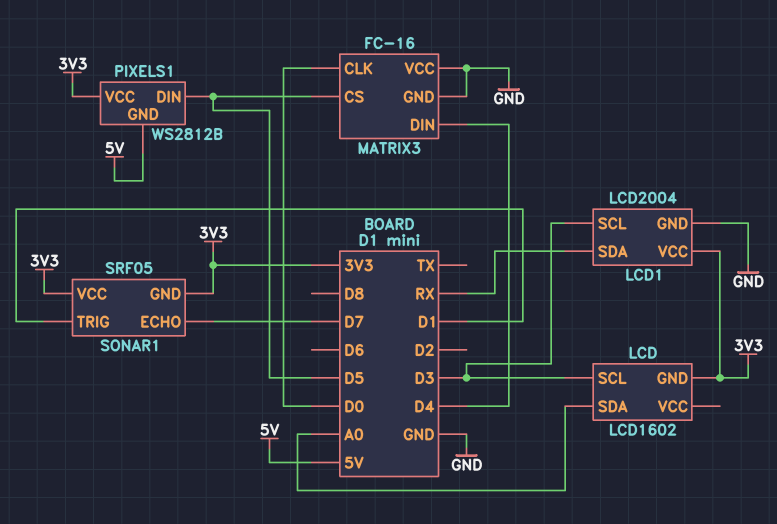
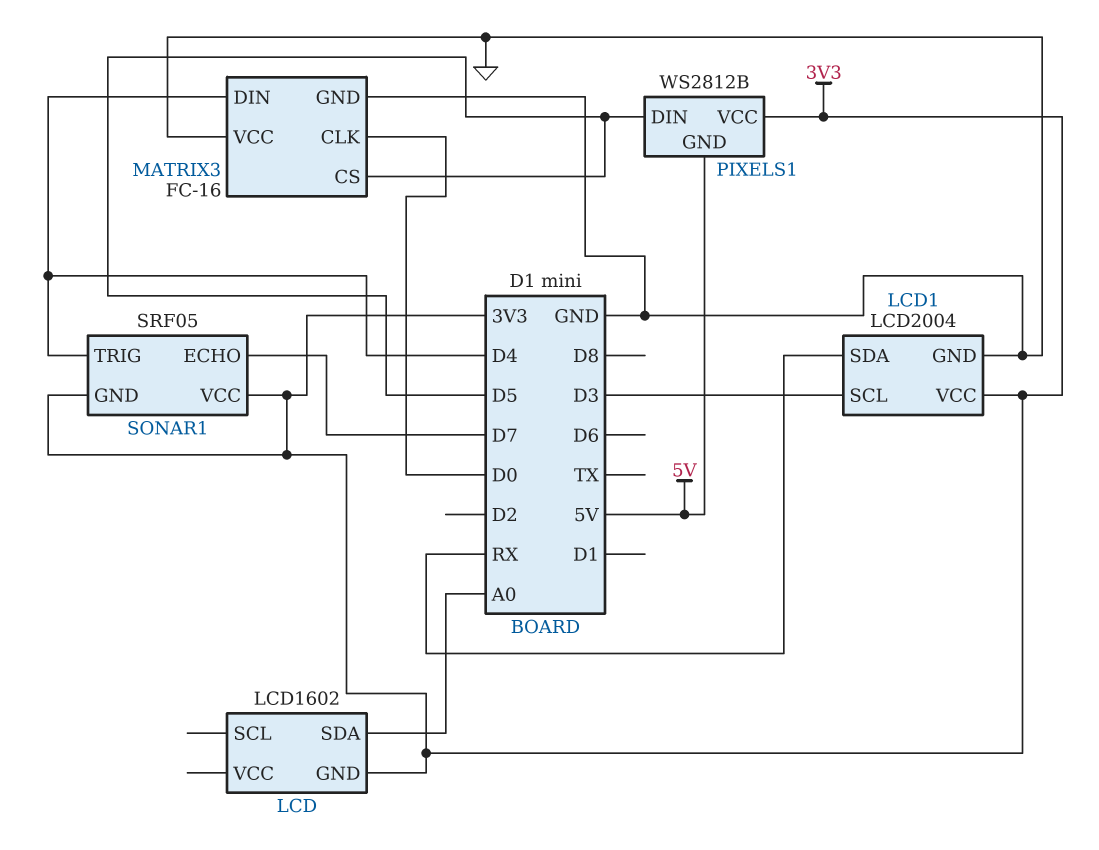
LCD pin SCL: D3 -> none
SONAR1 pin TRIG: D1 -> D4

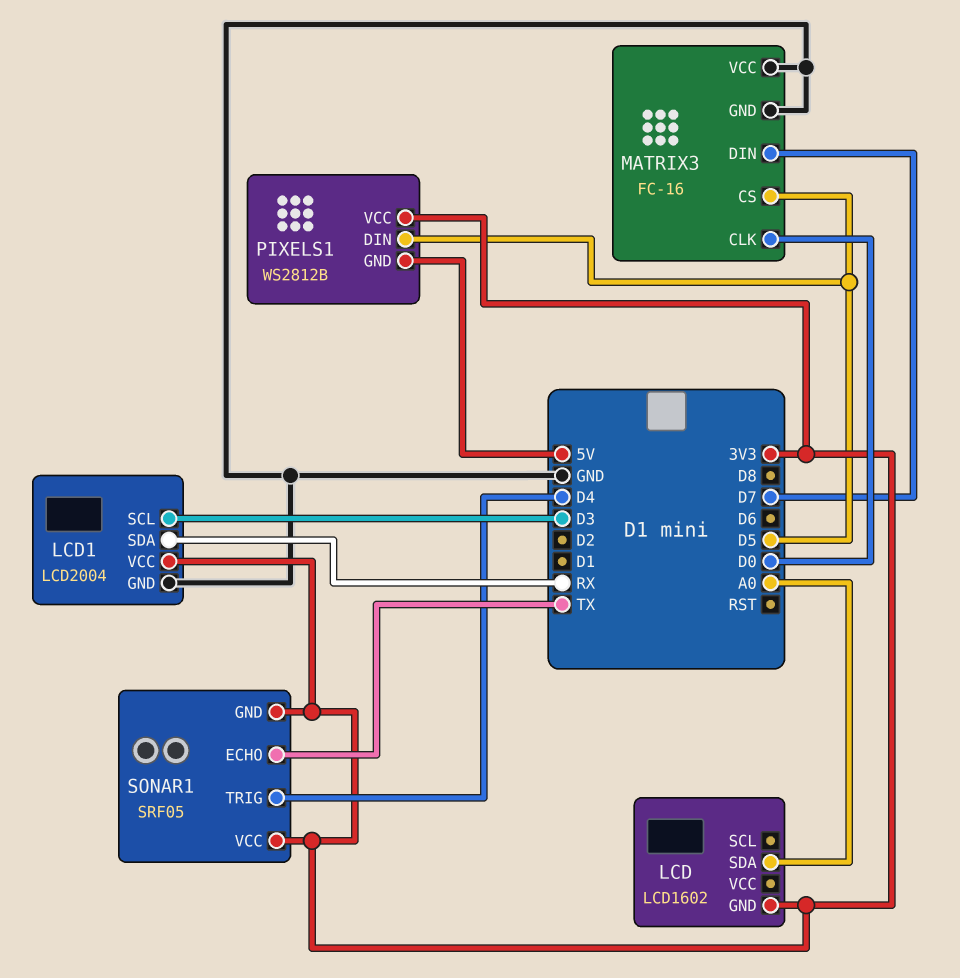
MATRIX3 pin DIN: D4 -> D7
SONAR1 pin ECHO: D7 -> TX

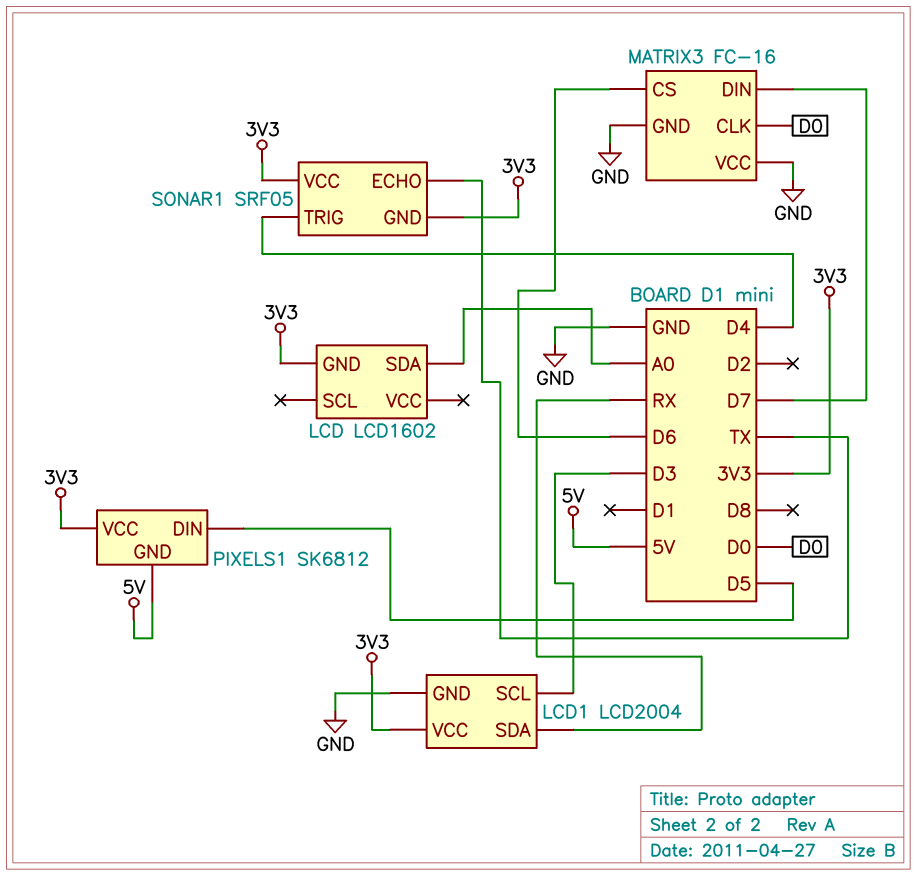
MATRIX3 pin CS: D5 -> D6
PIXELS1: WS2812B -> SK6812

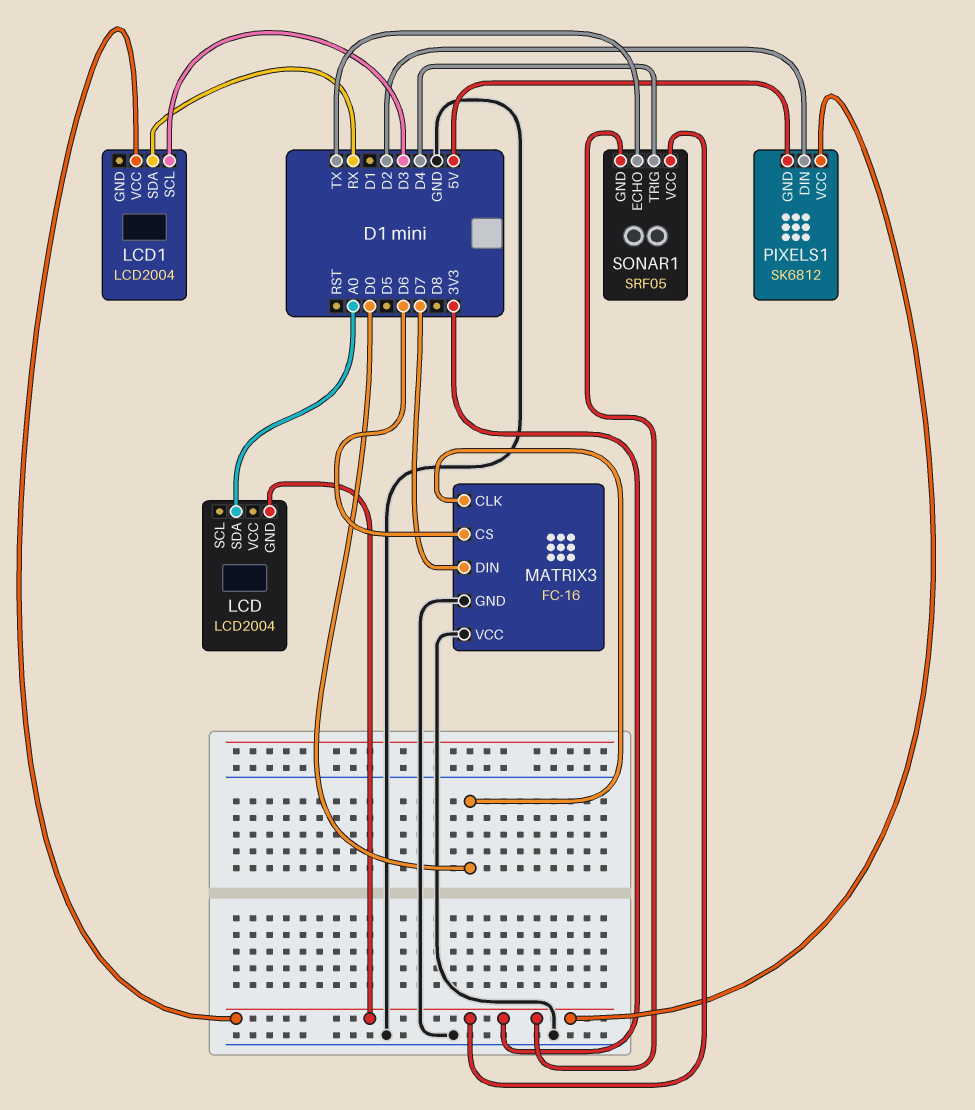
LCD: LCD1602 -> LCD2004
LCD1 pin GND: GND -> none
PIXELS1 pin DIN: D5 -> D2

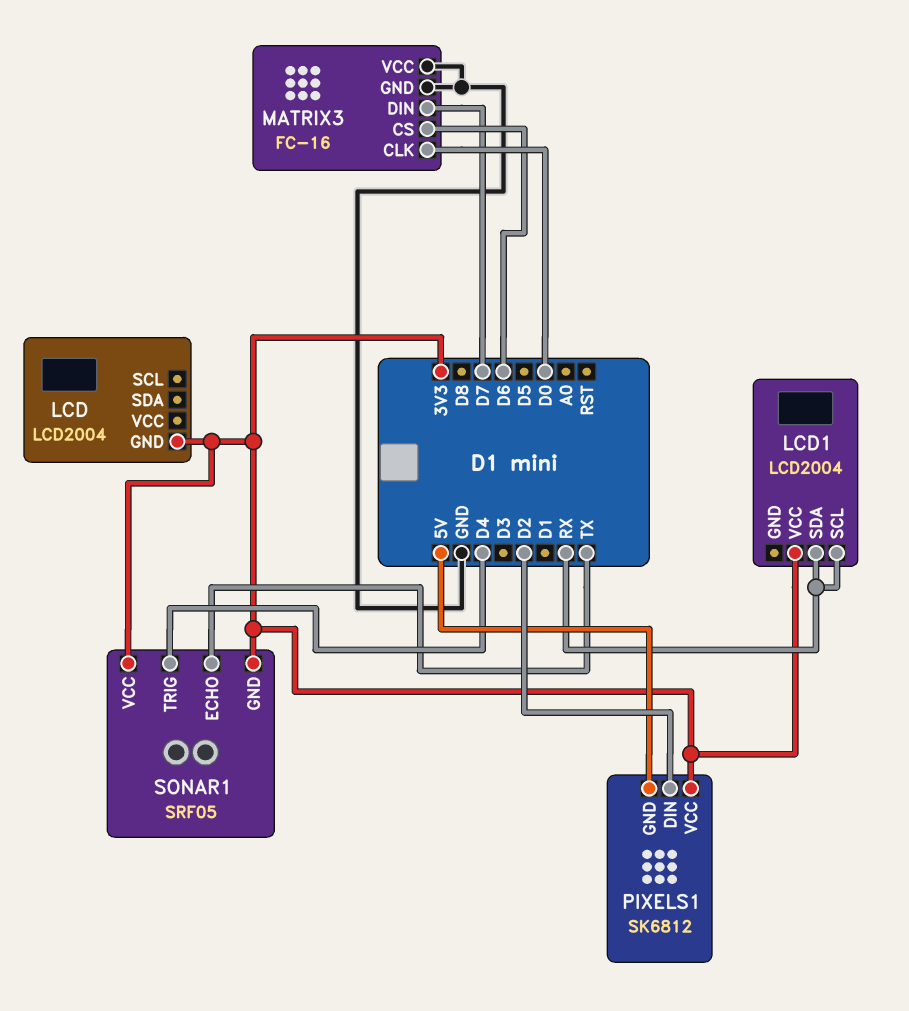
LCD pin SDA: A0 -> none
LCD1 pin SCL: D3 -> RX

